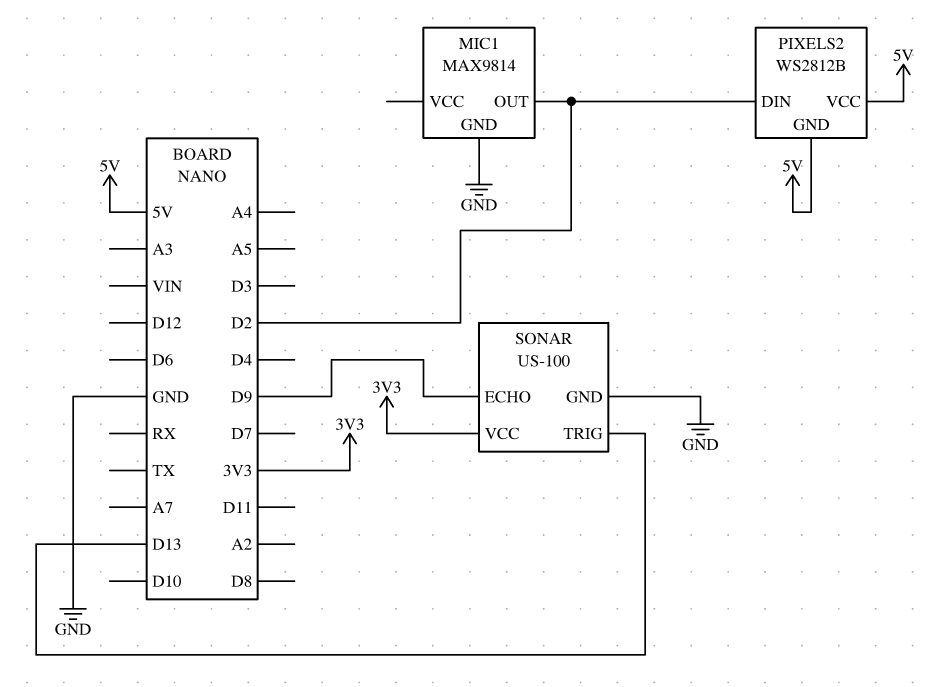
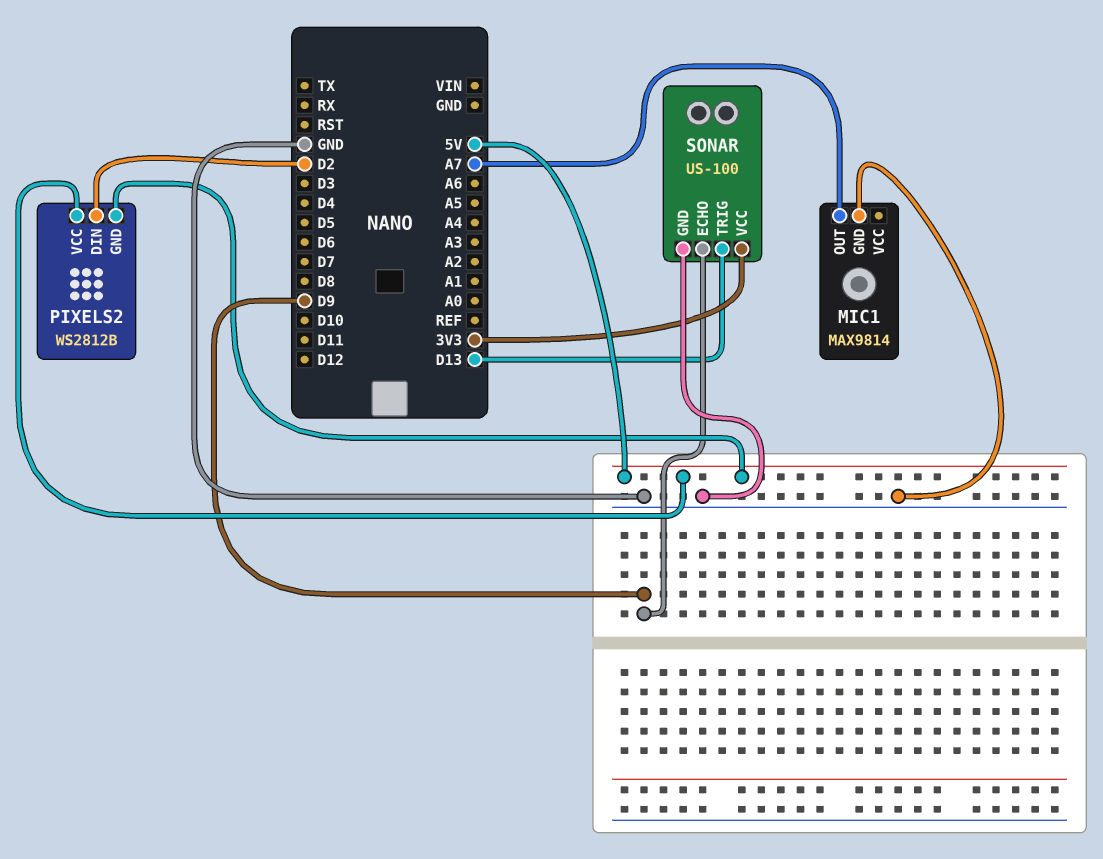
MIC1 pin OUT: D2 -> A7

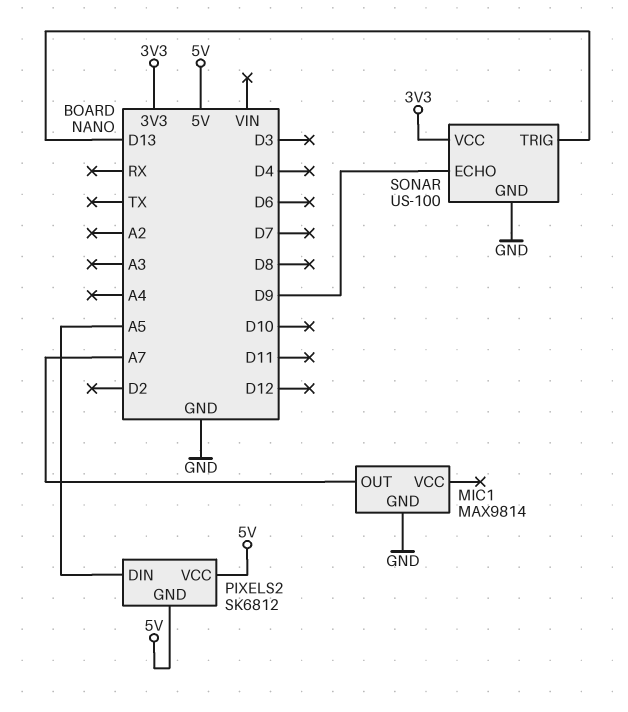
PIXELS2: WS2812B -> SK6812
PIXELS2 pin DIN: D2 -> A5

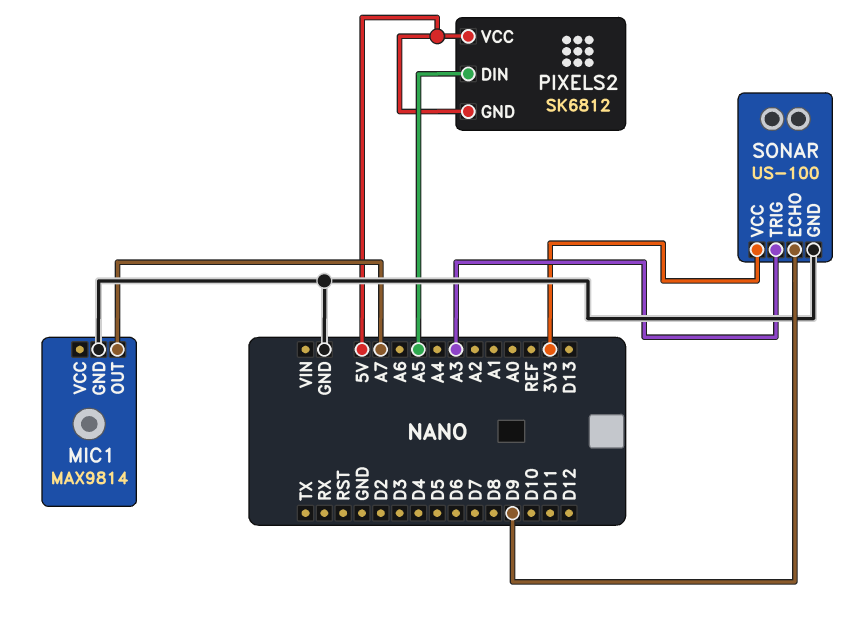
SONAR pin TRIG: D13 -> A3

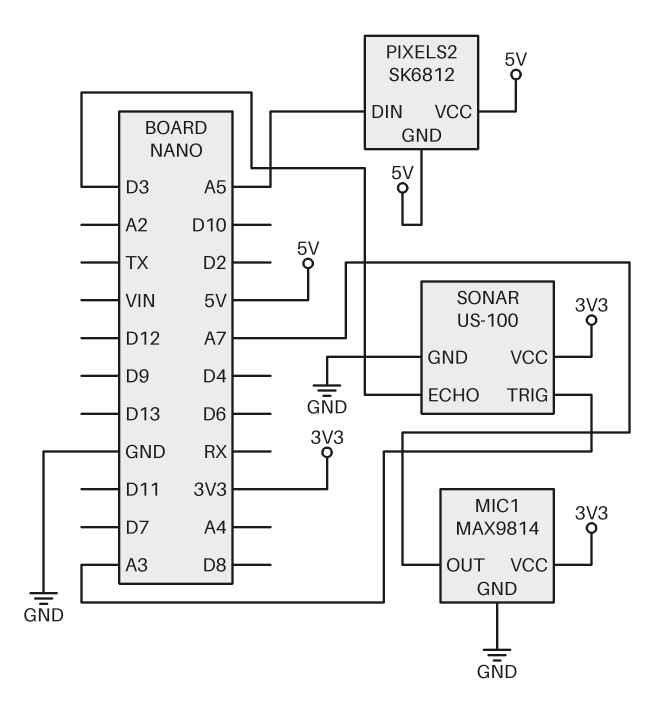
MIC1 pin VCC: none -> 3V3
SONAR pin ECHO: D9 -> D3

